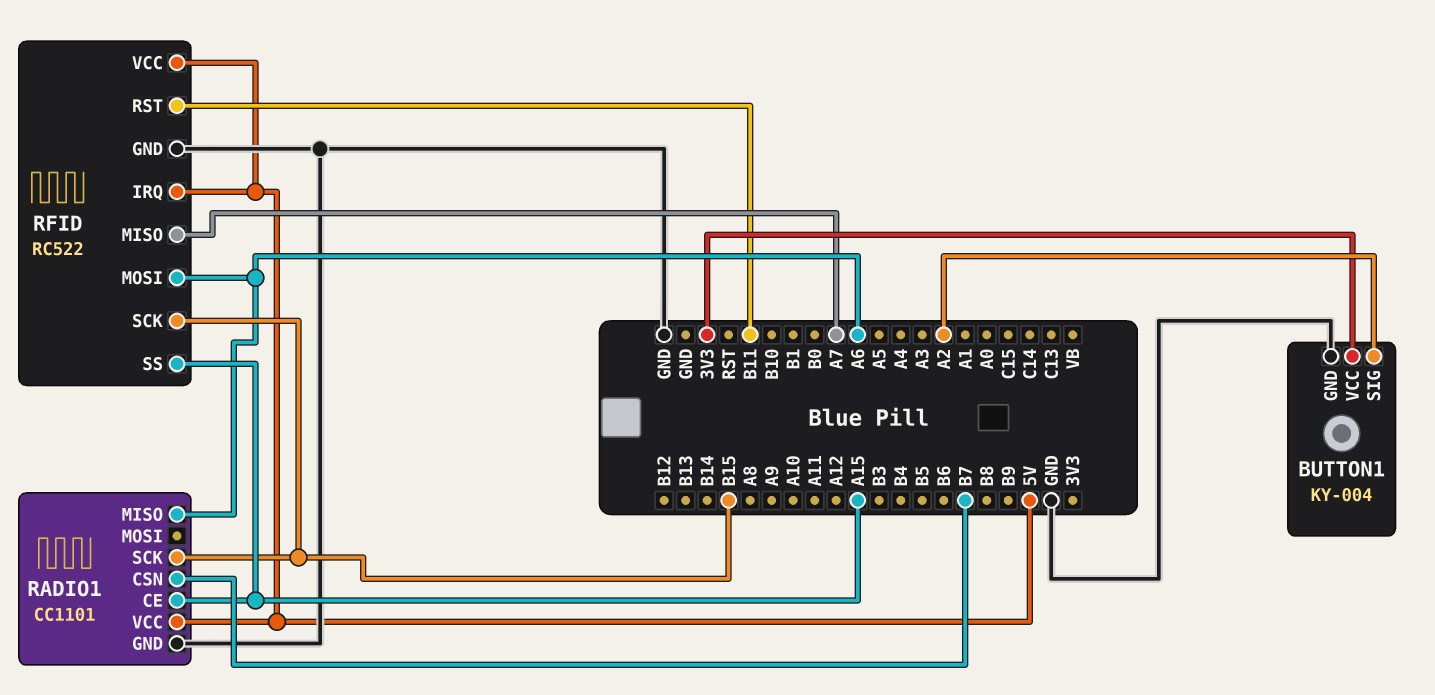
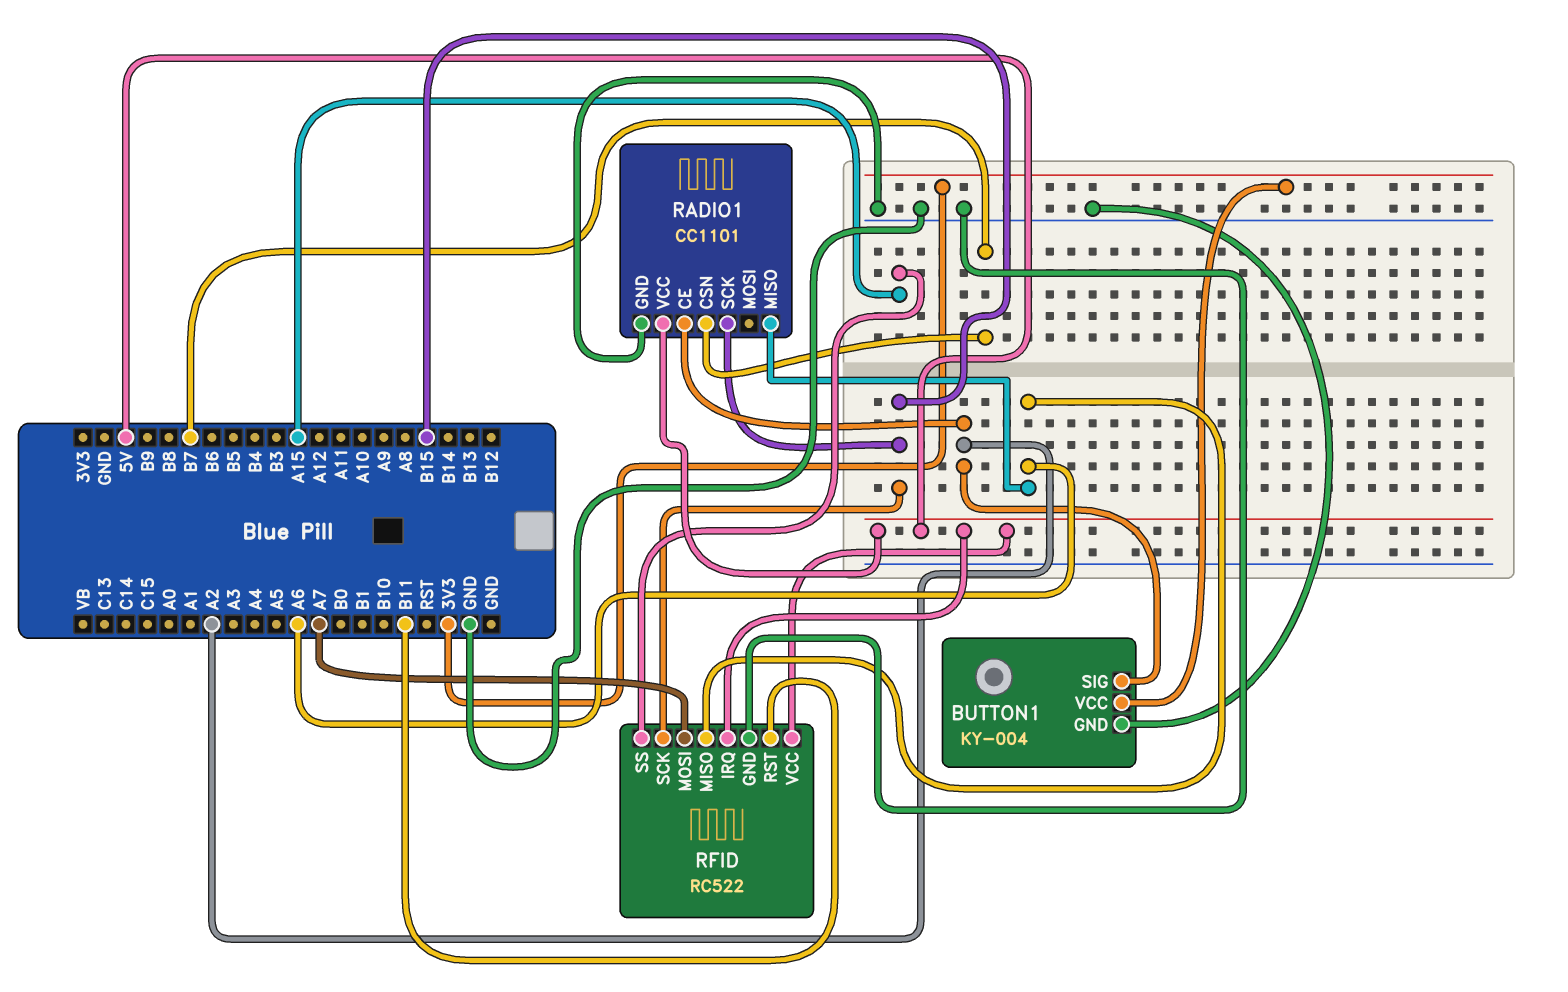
RADIO1 pin CE: A15 -> A2
RFID pin MISO: A7 -> A6
RFID pin MOSI: A6 -> A7

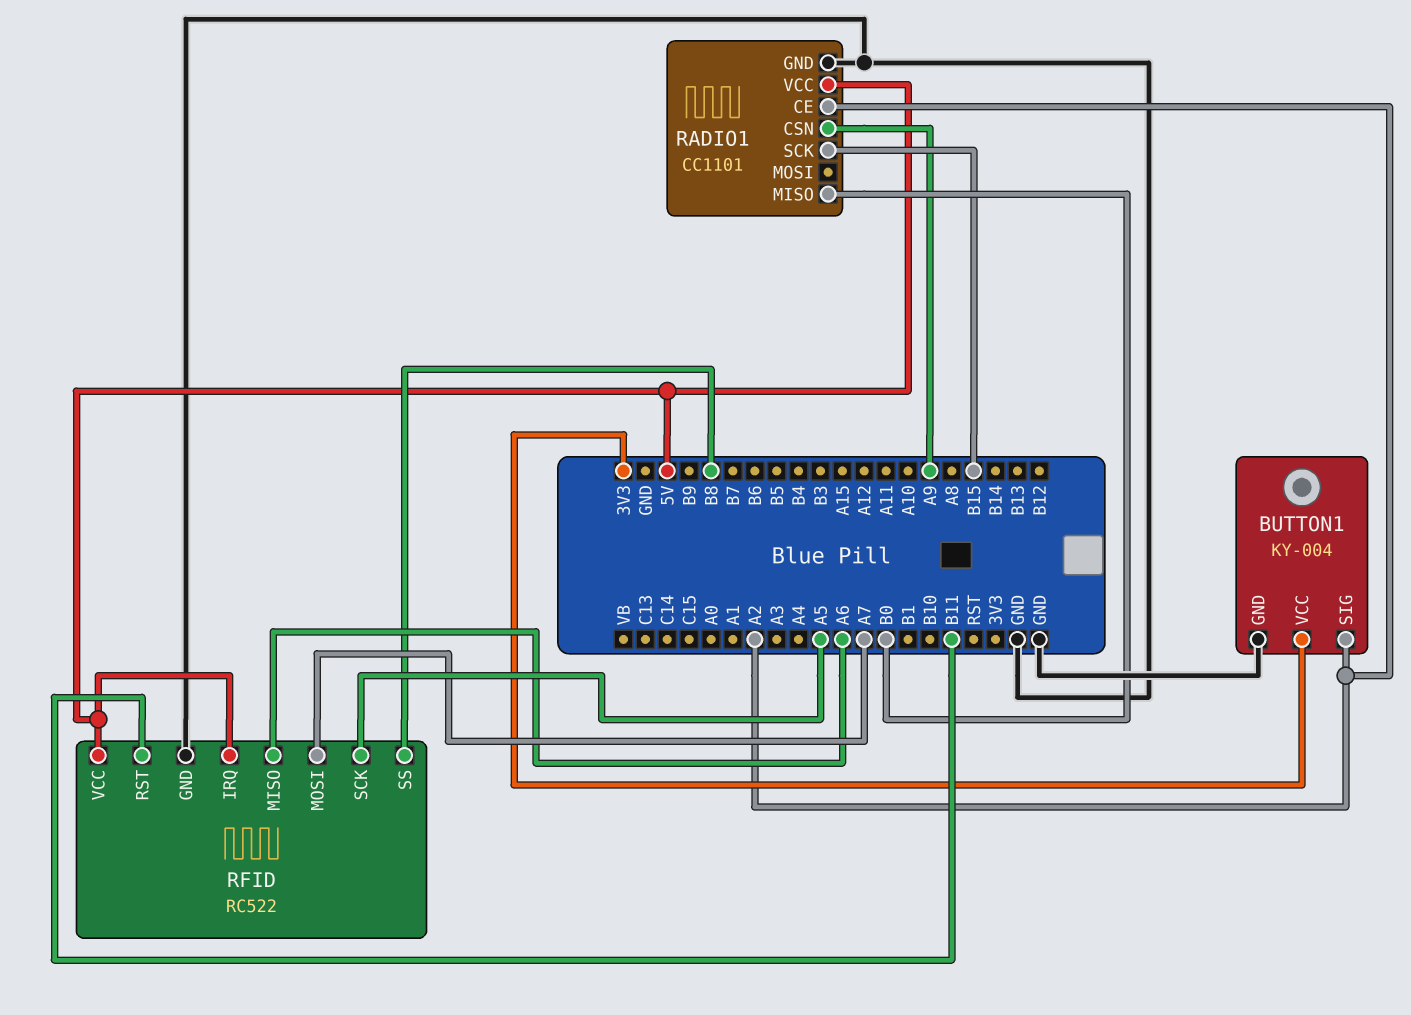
RADIO1 pin CSN: B7 -> A9
RADIO1 pin MISO: A6 -> B0
RFID pin SCK: B15 -> A5
RFID pin SS: A15 -> B8

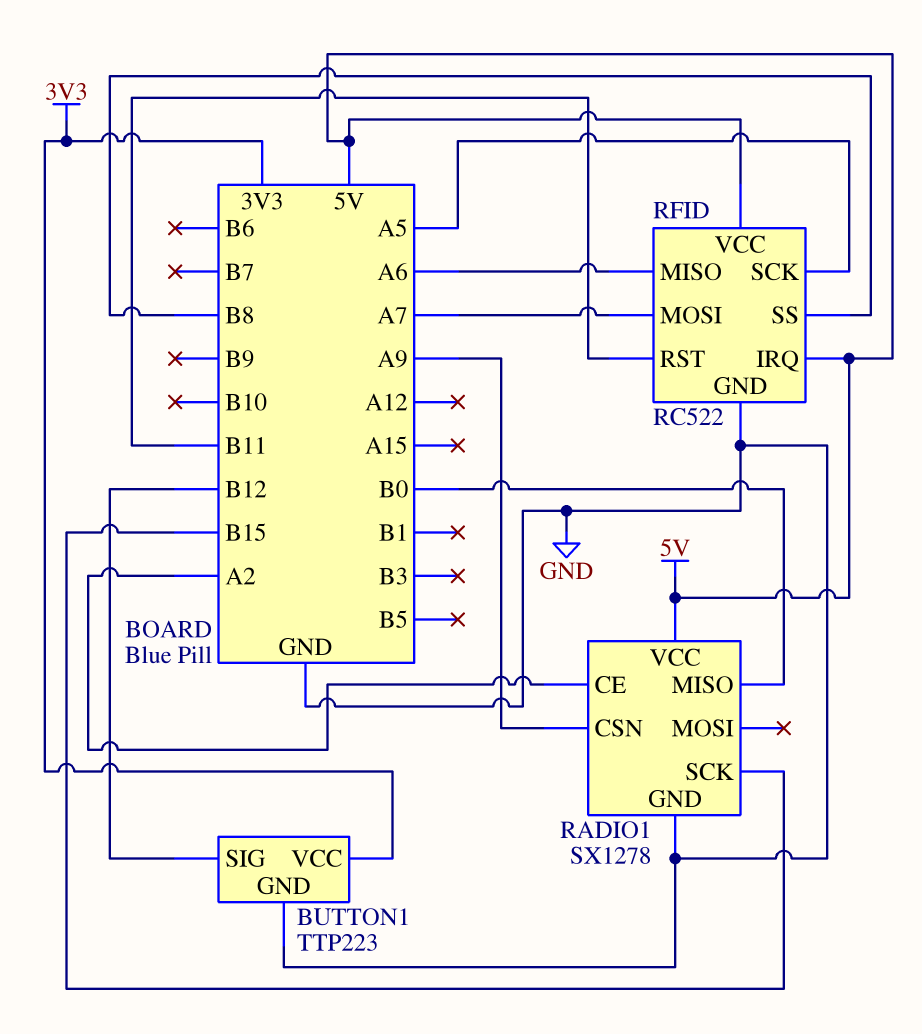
BUTTON1: KY-004 -> TTP223
BUTTON1 pin SIG: A2 -> B12
RADIO1: CC1101 -> SX1278

